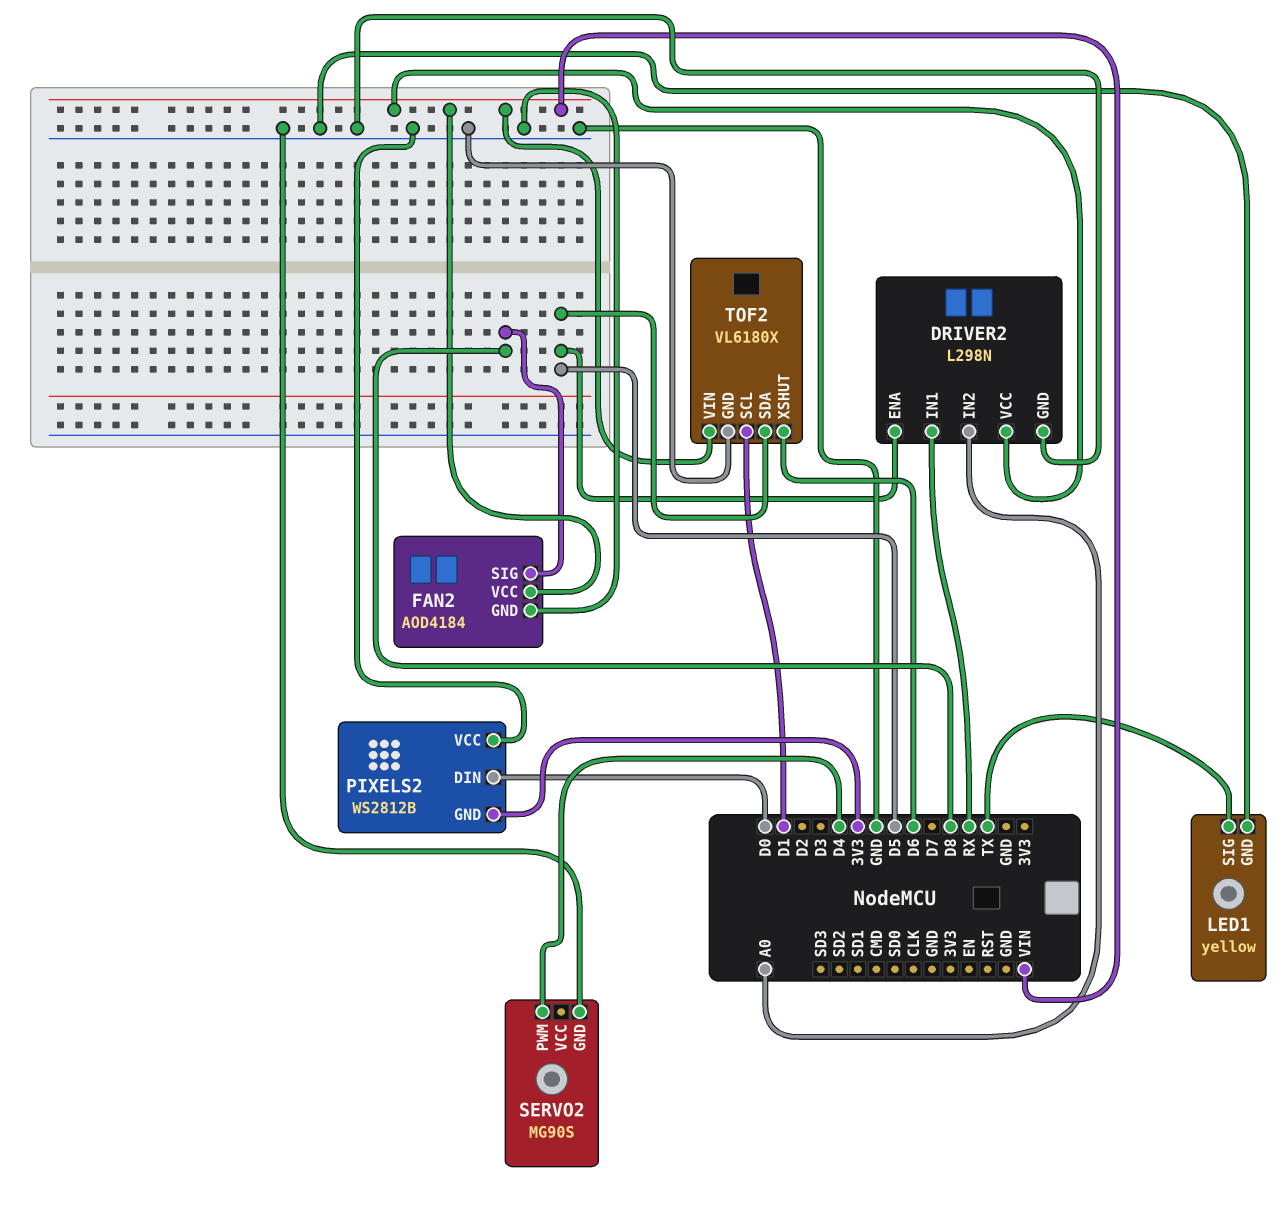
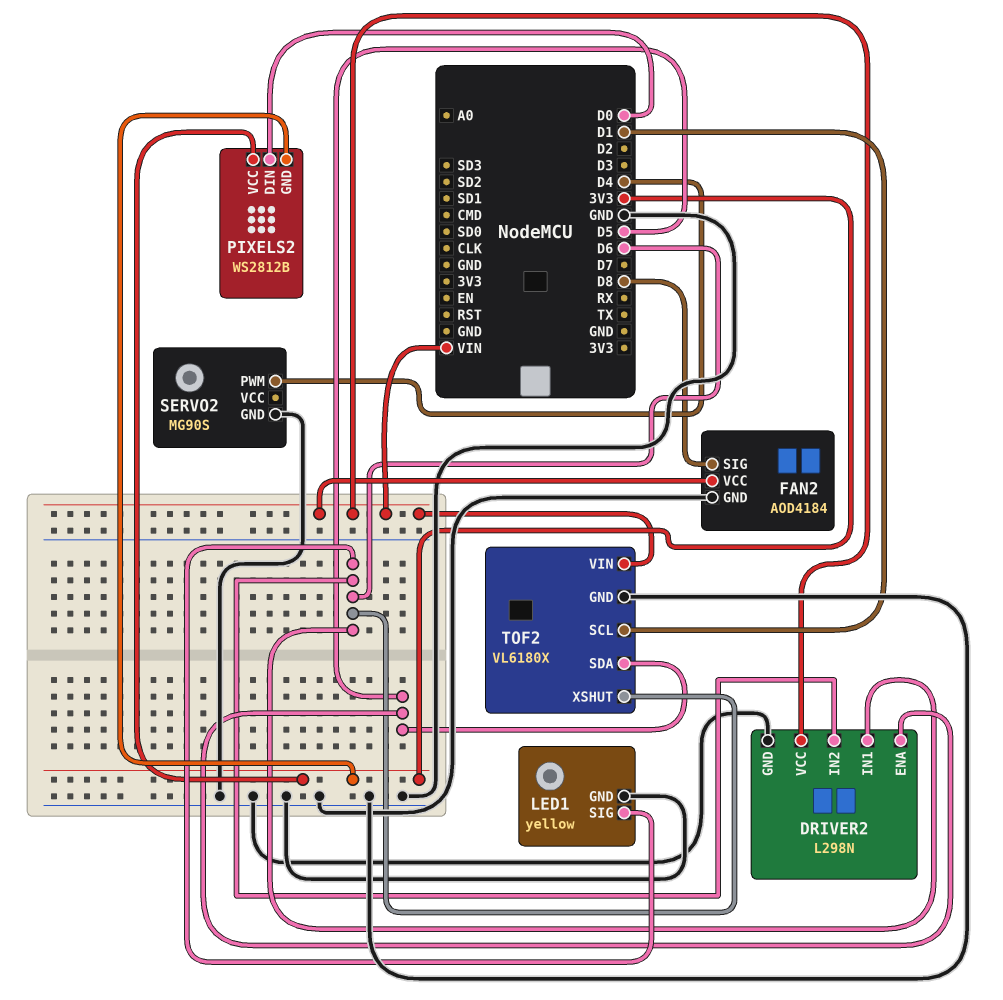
DRIVER2 pin IN1: RX -> D6
DRIVER2 pin IN2: A0 -> D6
LED1 pin SIG: TX -> D6
PIXELS2 pin VCC: GND -> 3V3

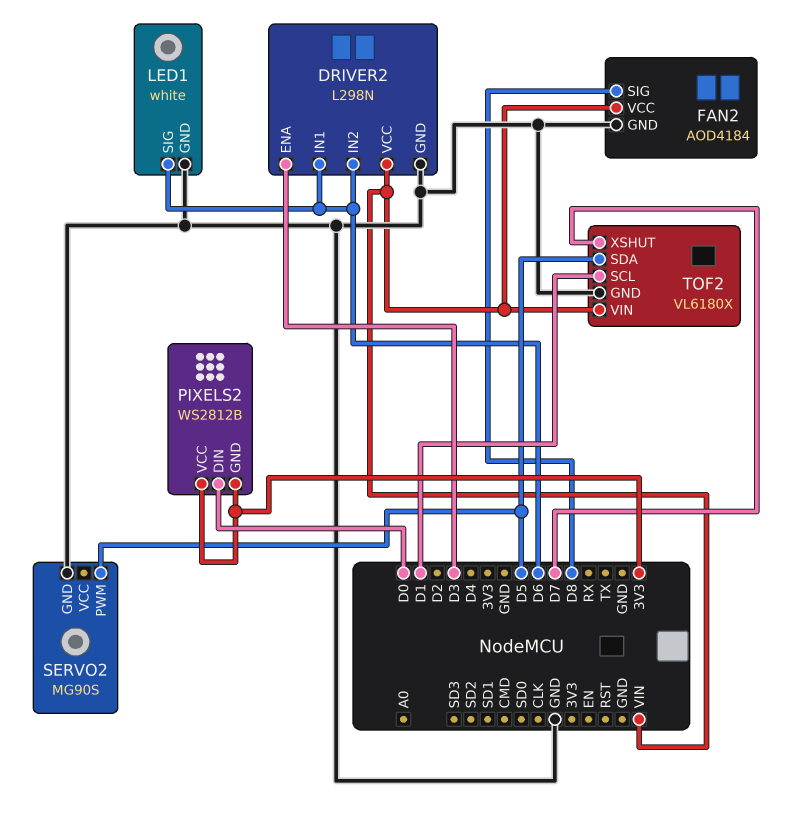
DRIVER2 pin ENA: D5 -> D3
LED1: yellow -> white
SERVO2 pin PWM: D4 -> D5
TOF2 pin XSHUT: D6 -> D7

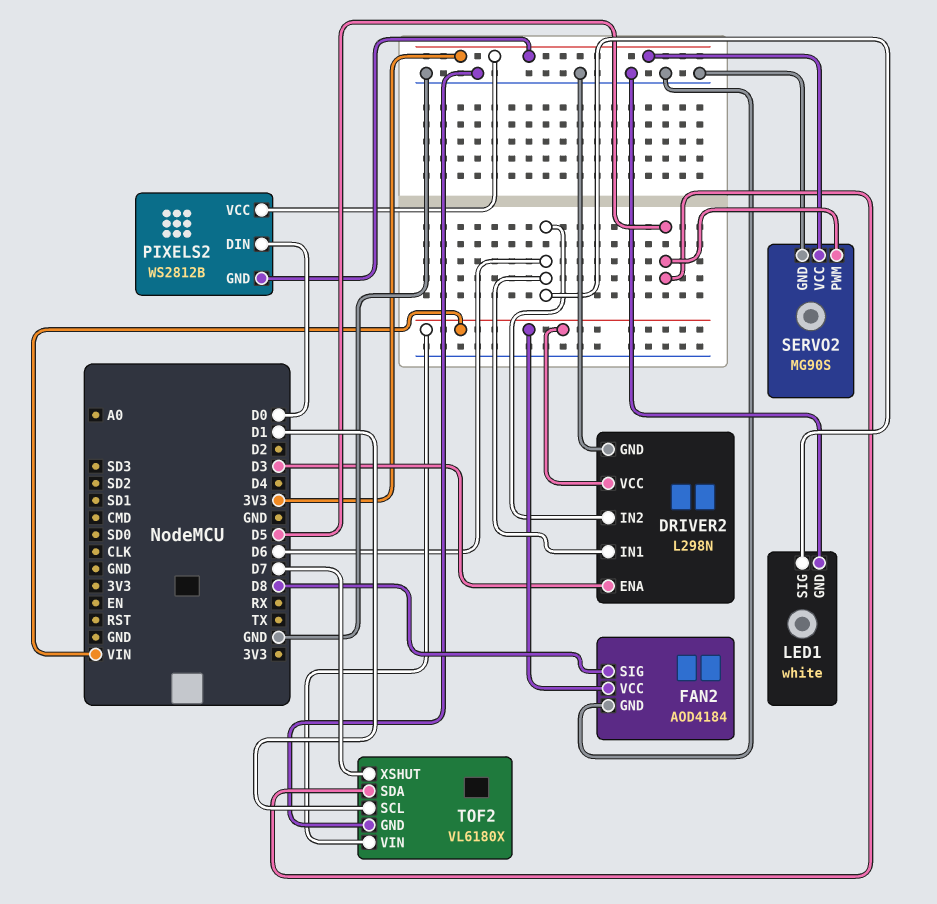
SERVO2 pin VCC: none -> 3V3

